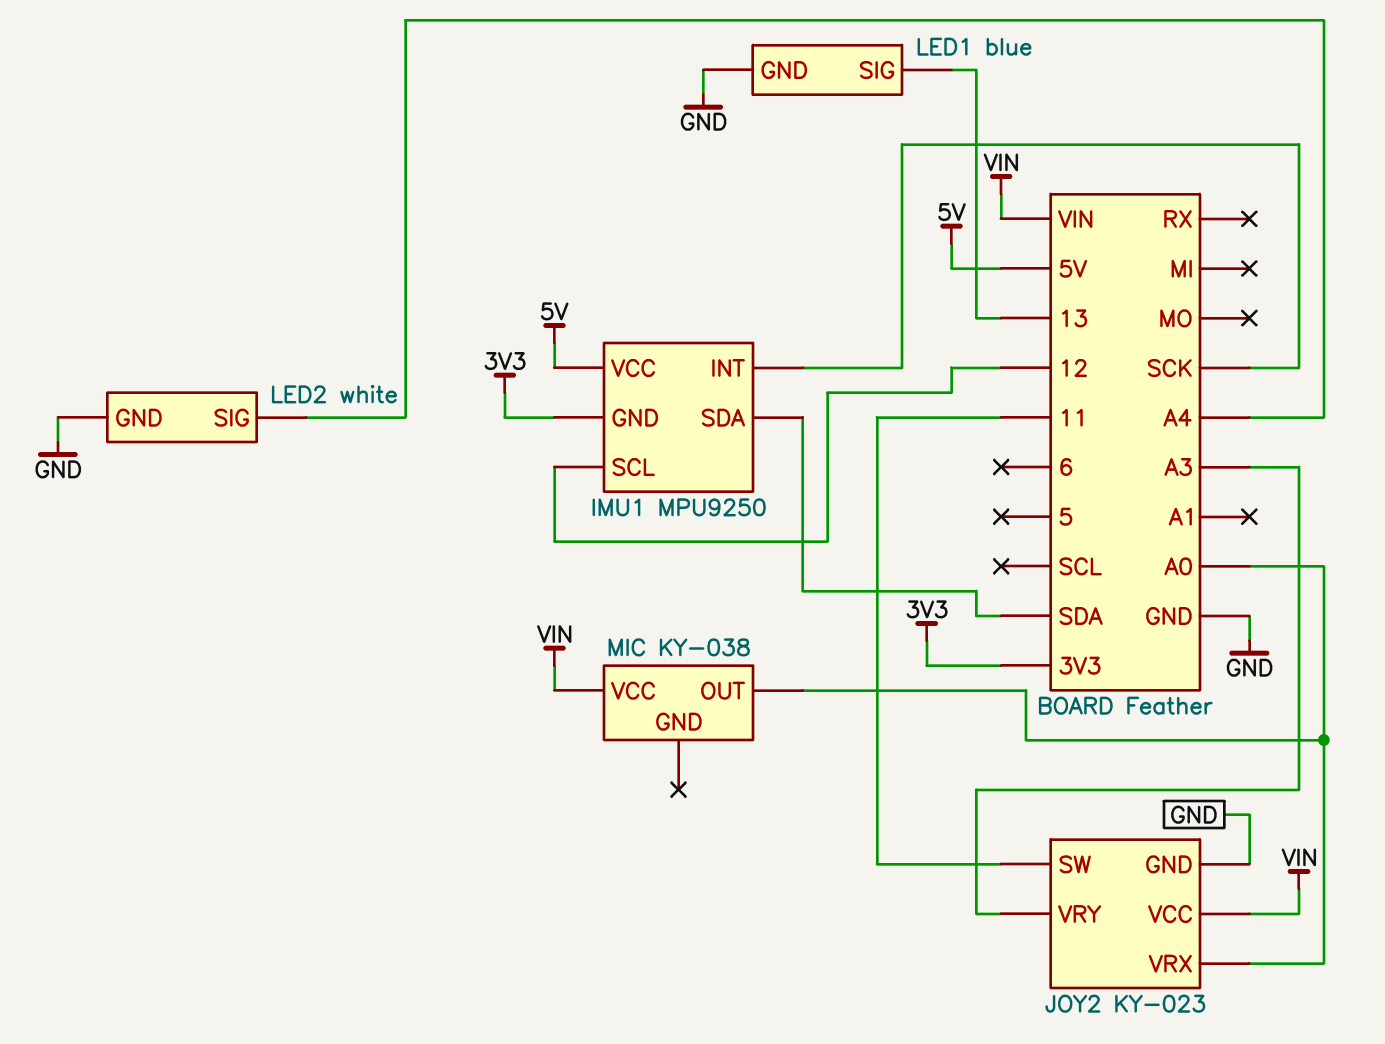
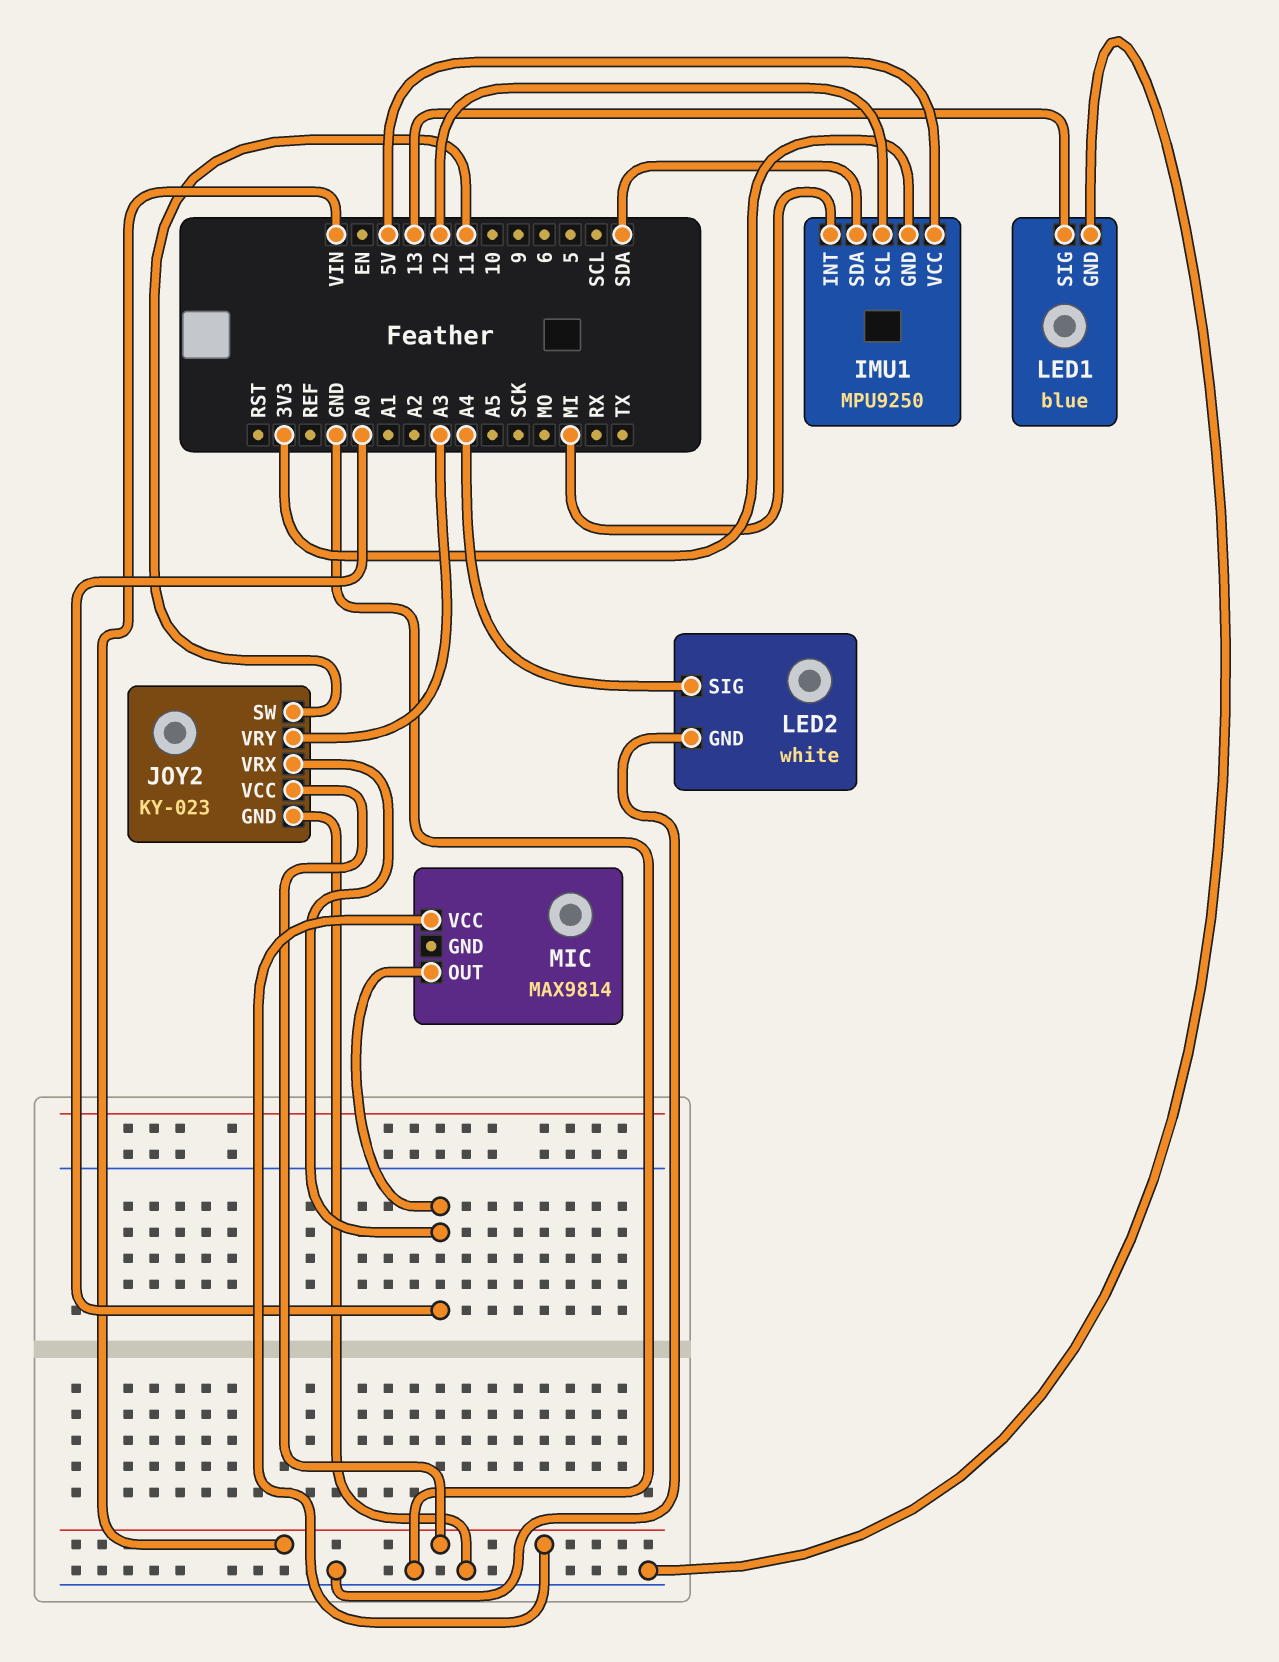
IMU1 pin INT: SCK -> MI
MIC: KY-038 -> MAX9814

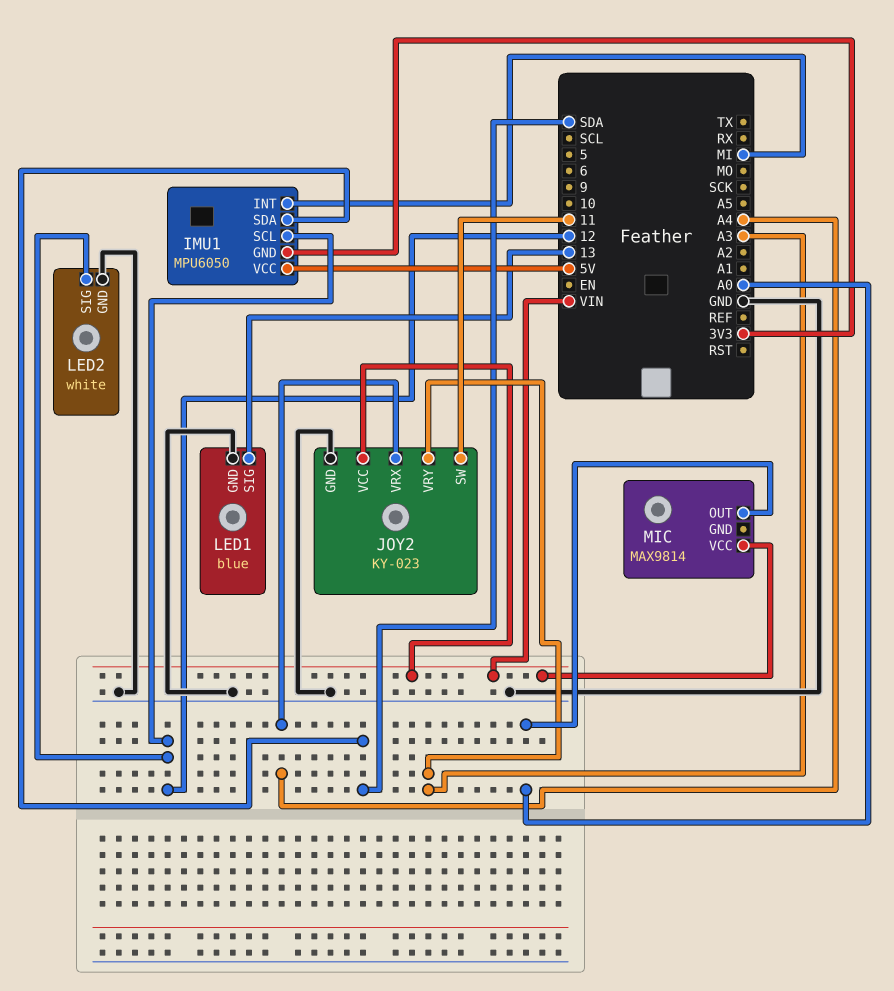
IMU1: MPU9250 -> MPU6050
JOY2 pin VRX: A0 -> A4
LED2 pin SIG: A4 -> 12

